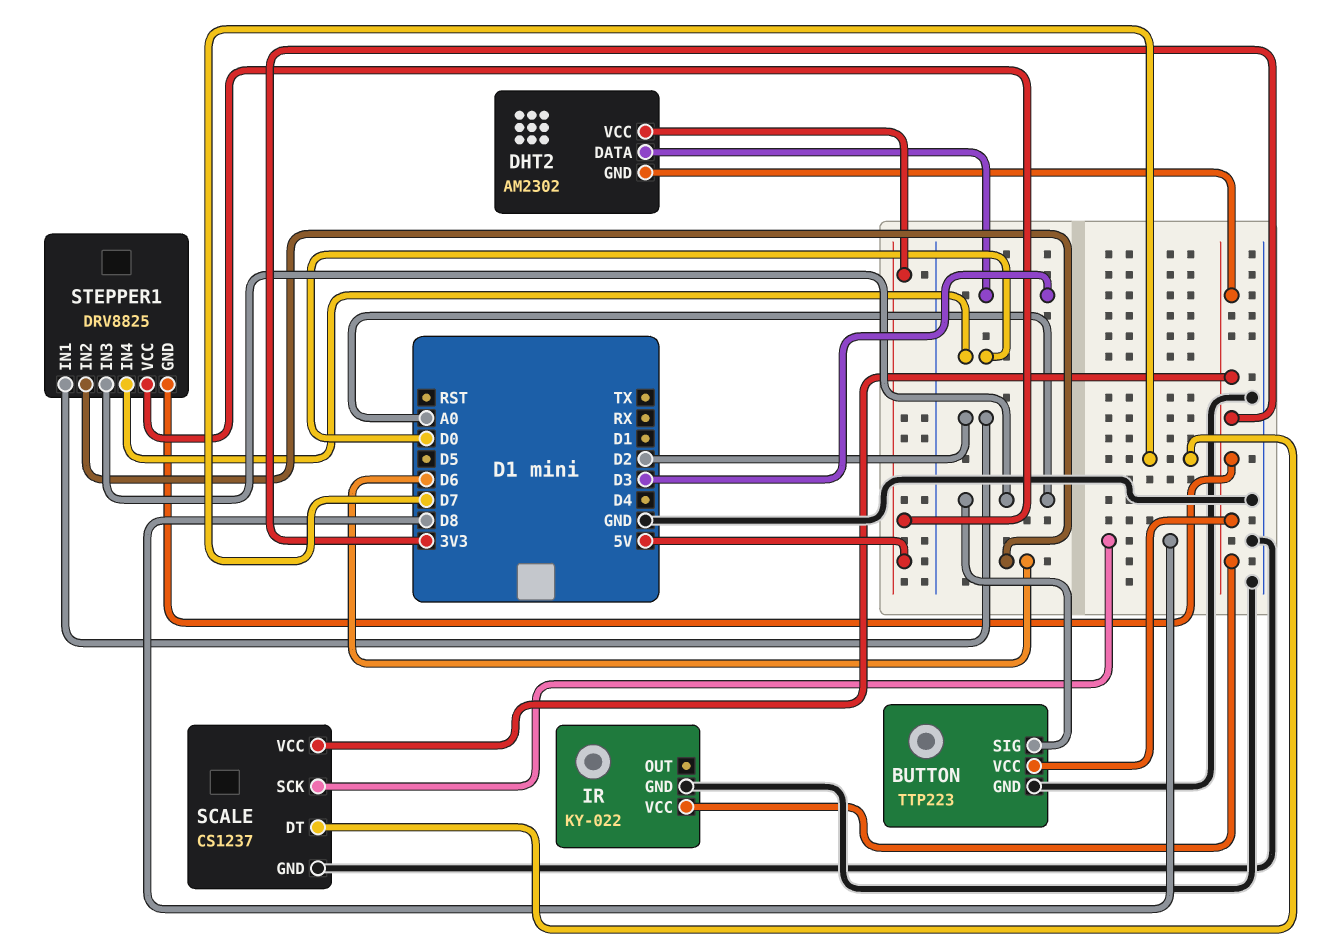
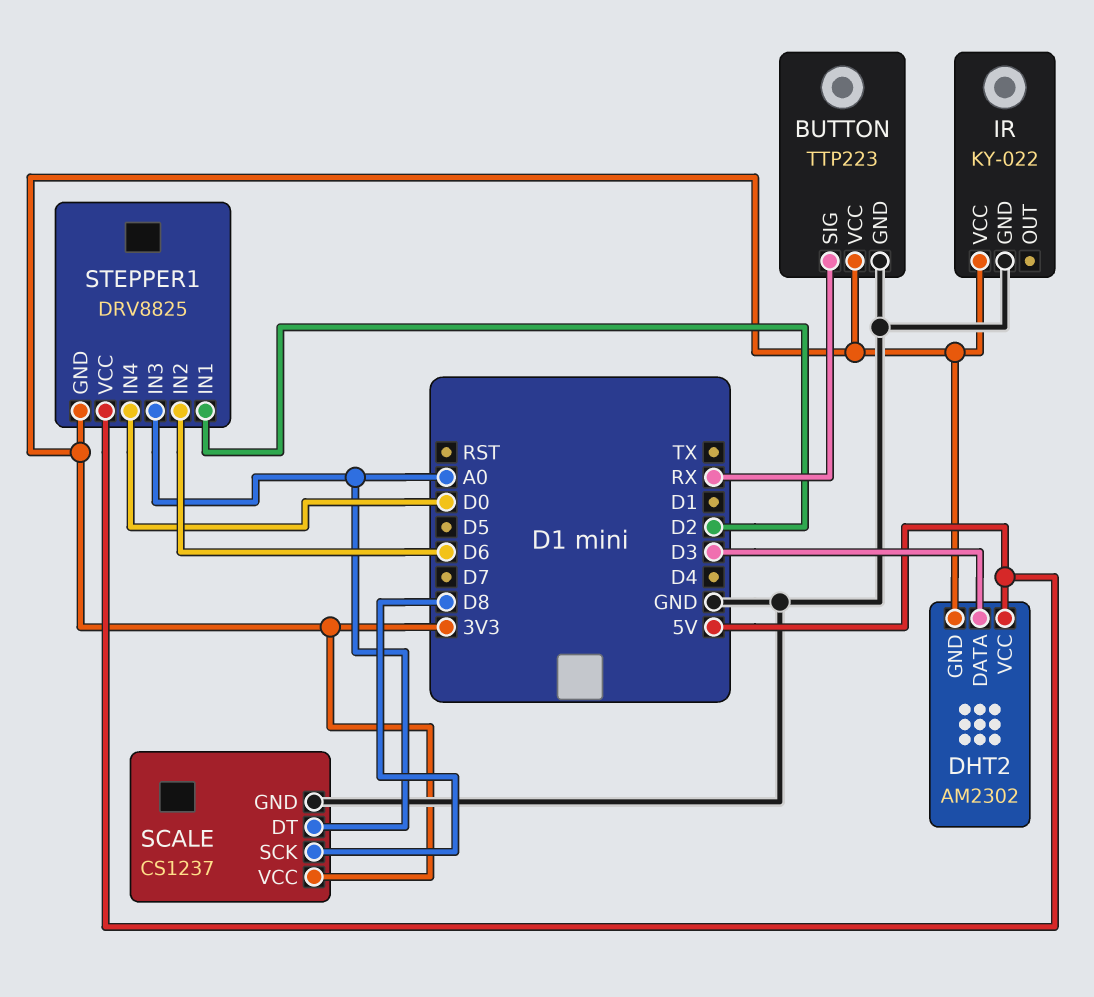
BUTTON pin SIG: A0 -> RX
SCALE pin DT: D7 -> A0

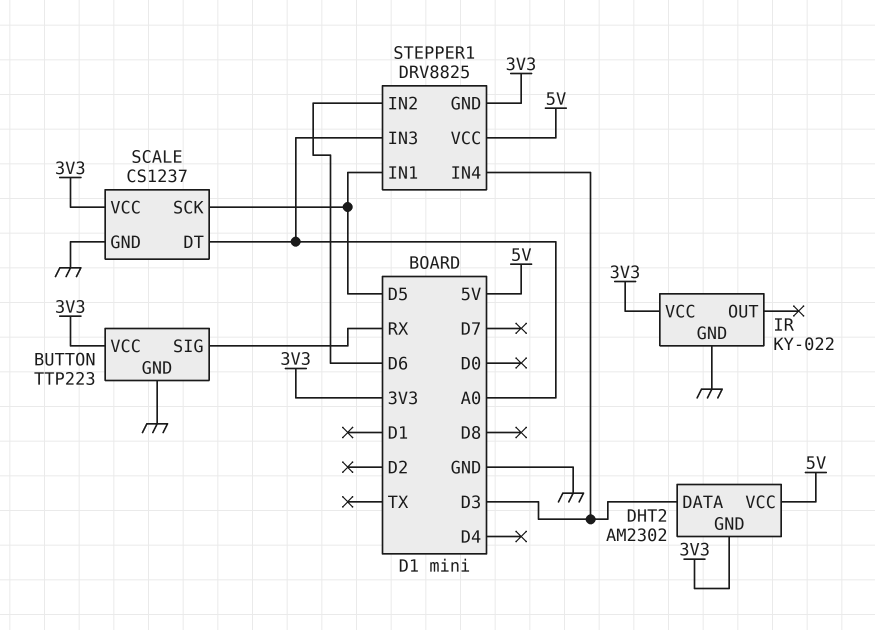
SCALE pin SCK: D8 -> D5
STEPPER1 pin IN1: D2 -> D5
STEPPER1 pin IN4: D0 -> D3

